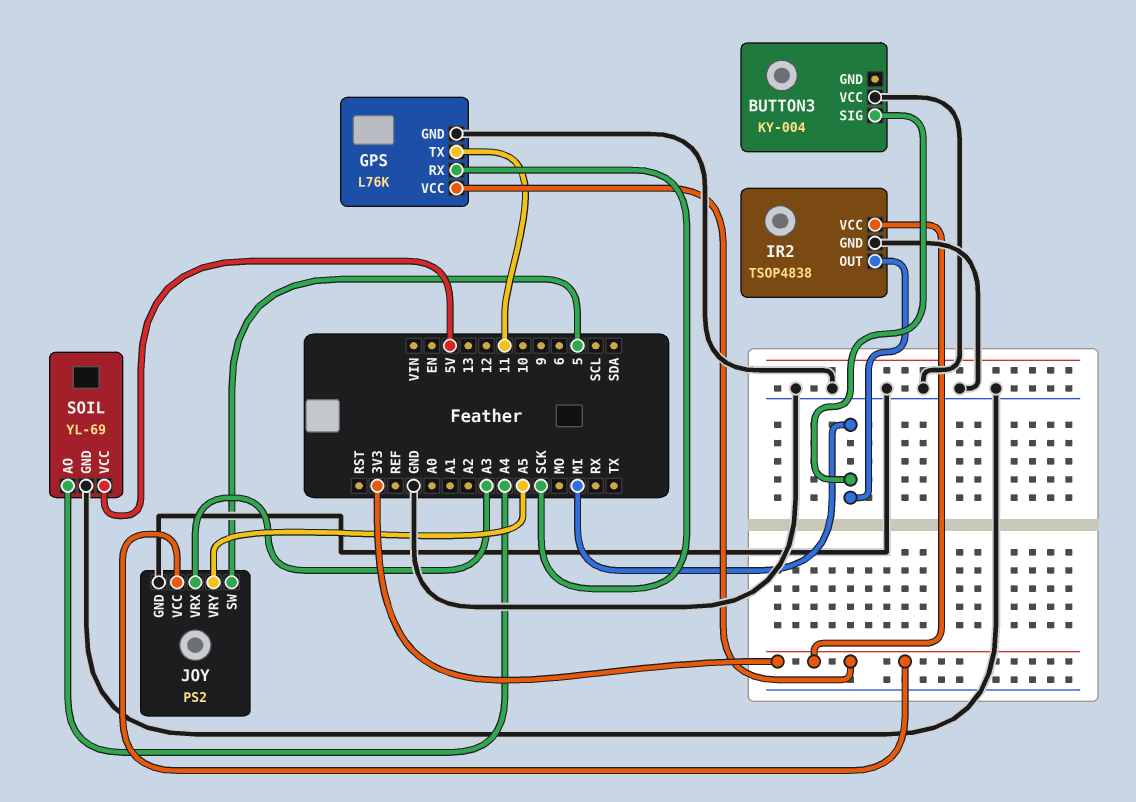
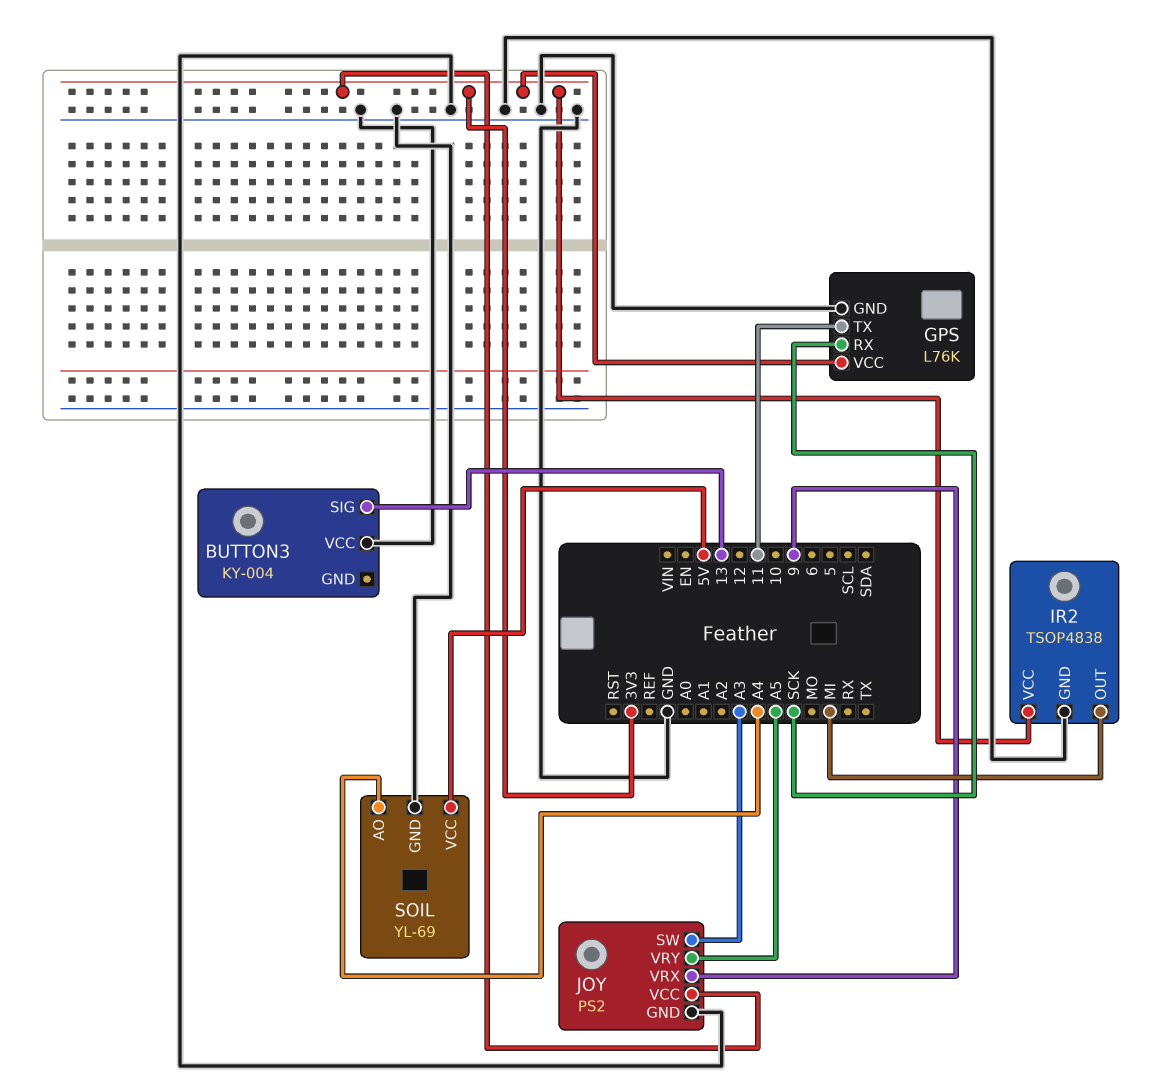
BUTTON3 pin SIG: MI -> 13
JOY pin SW: 5 -> A3
JOY pin VRX: A3 -> 9

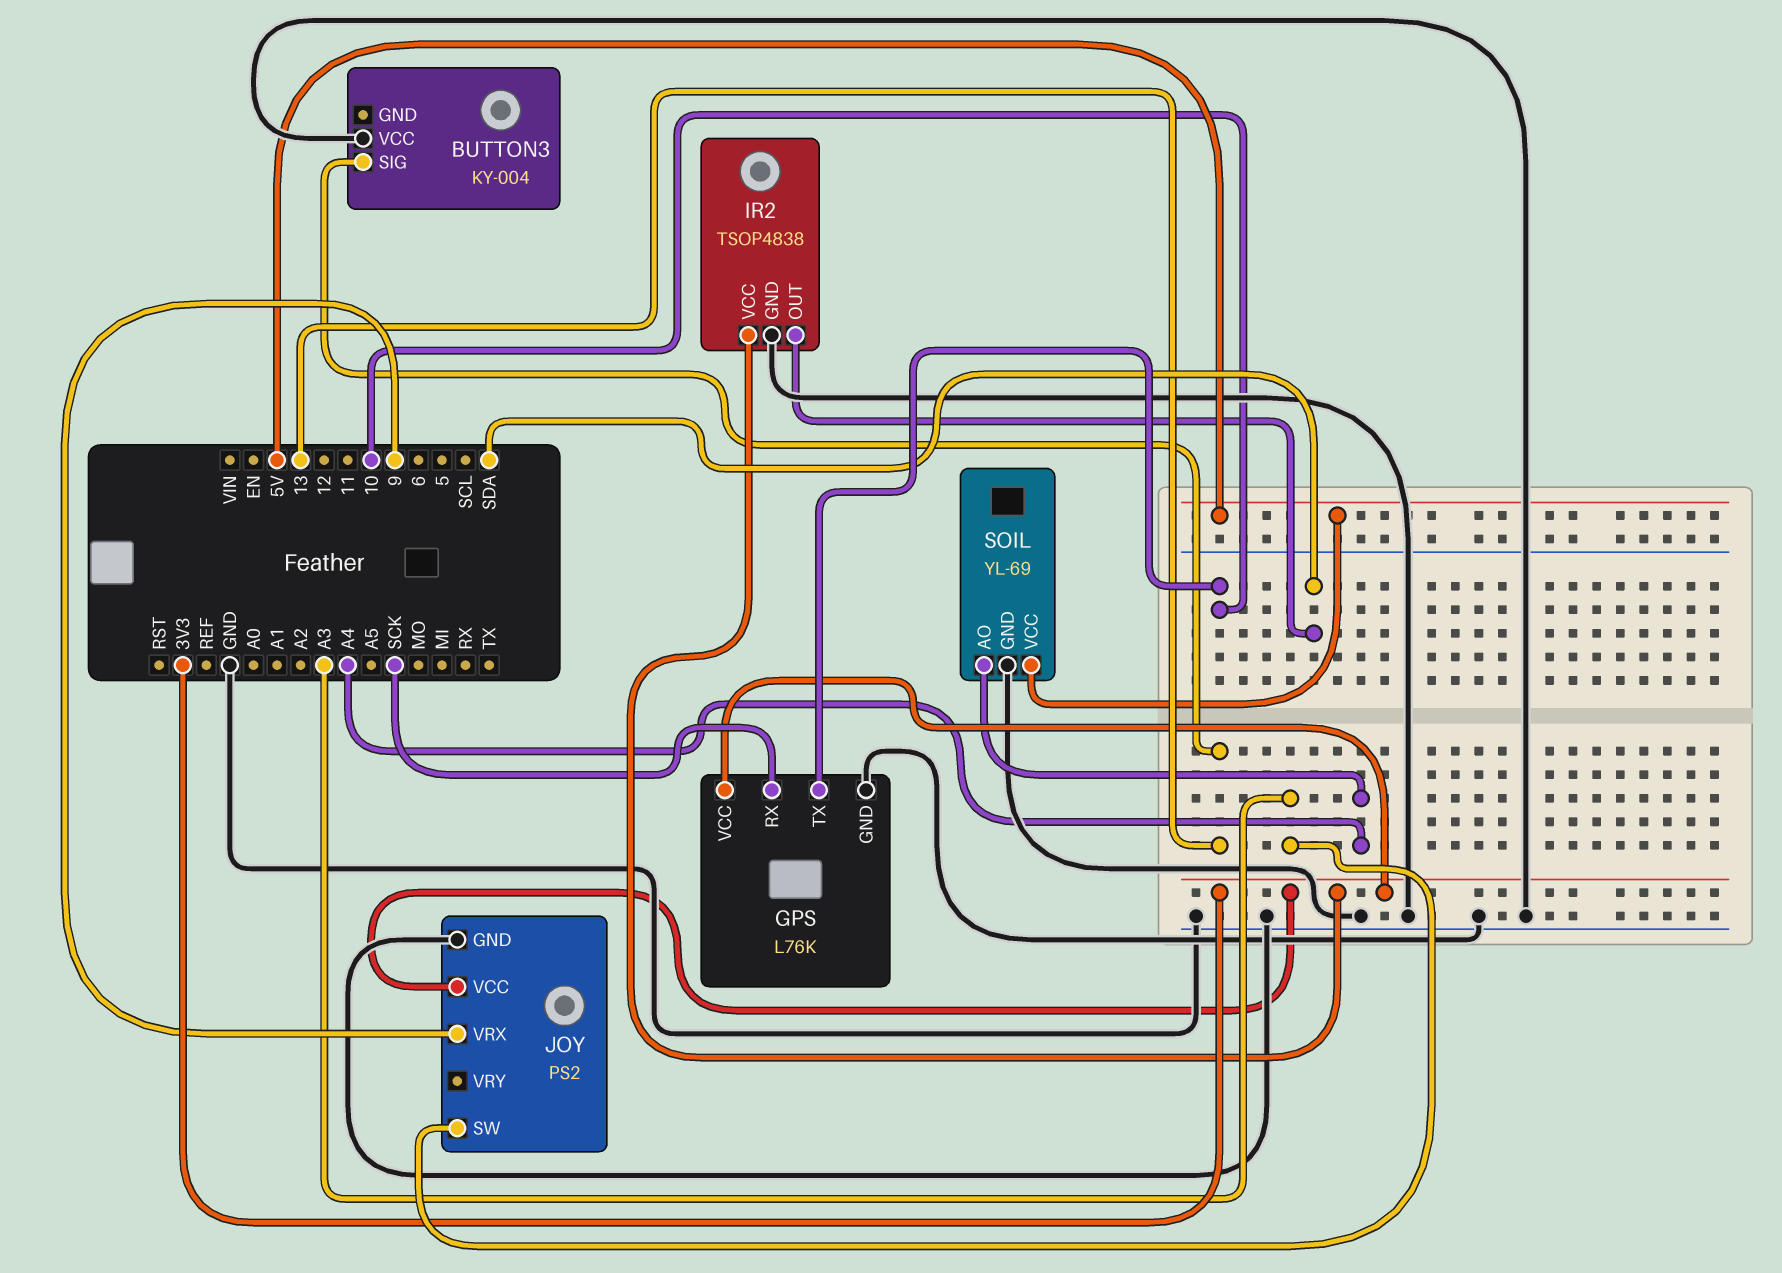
GPS pin TX: 11 -> 10
IR2 pin OUT: MI -> SDA
JOY pin VRY: A5 -> none

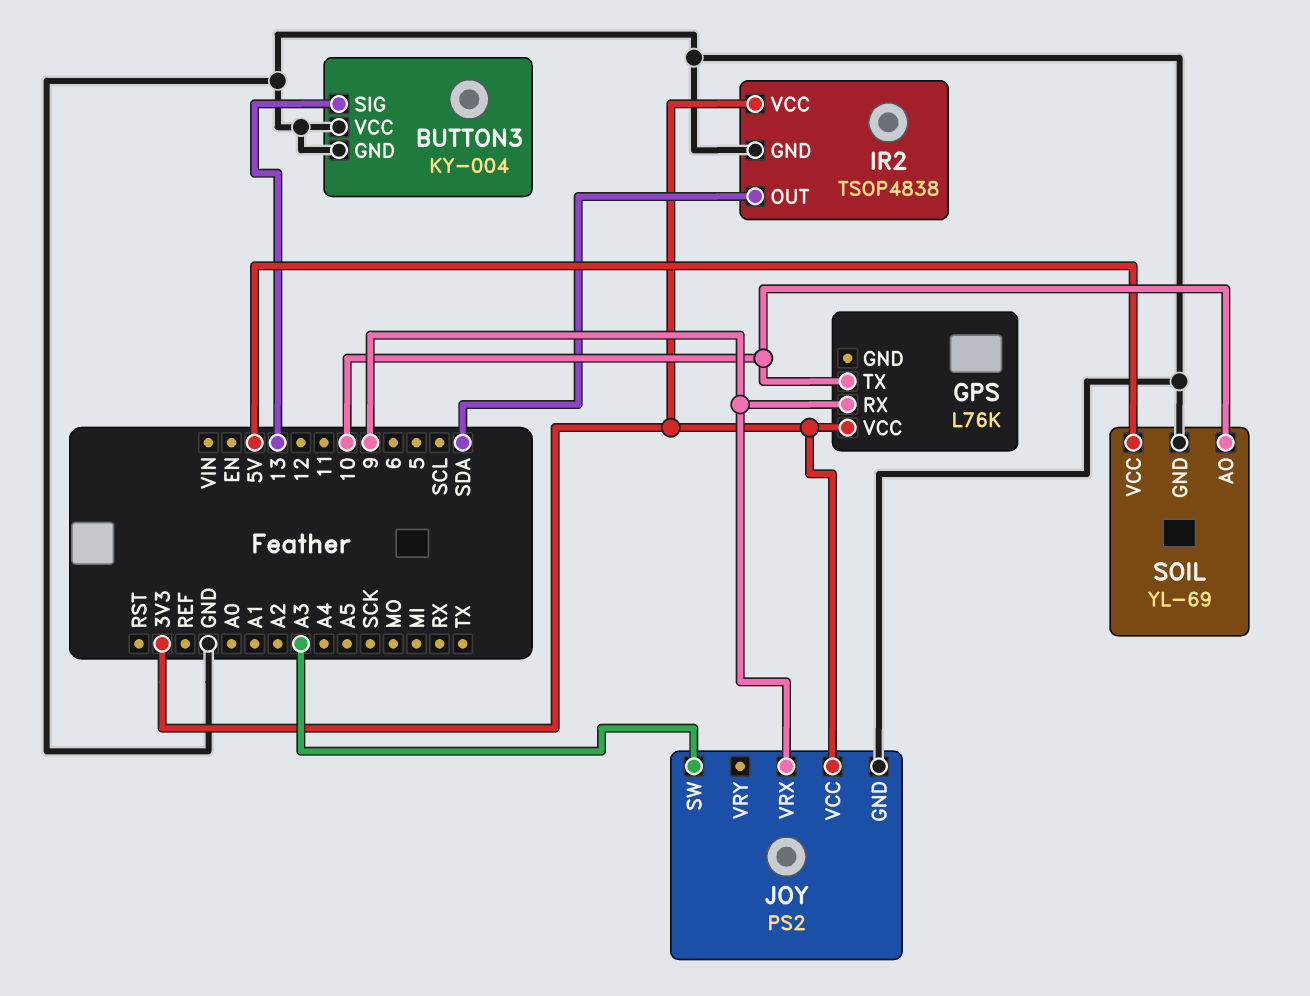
BUTTON3 pin GND: none -> GND
GPS pin GND: GND -> none
GPS pin RX: SCK -> 9
SOIL pin AO: A4 -> 10

